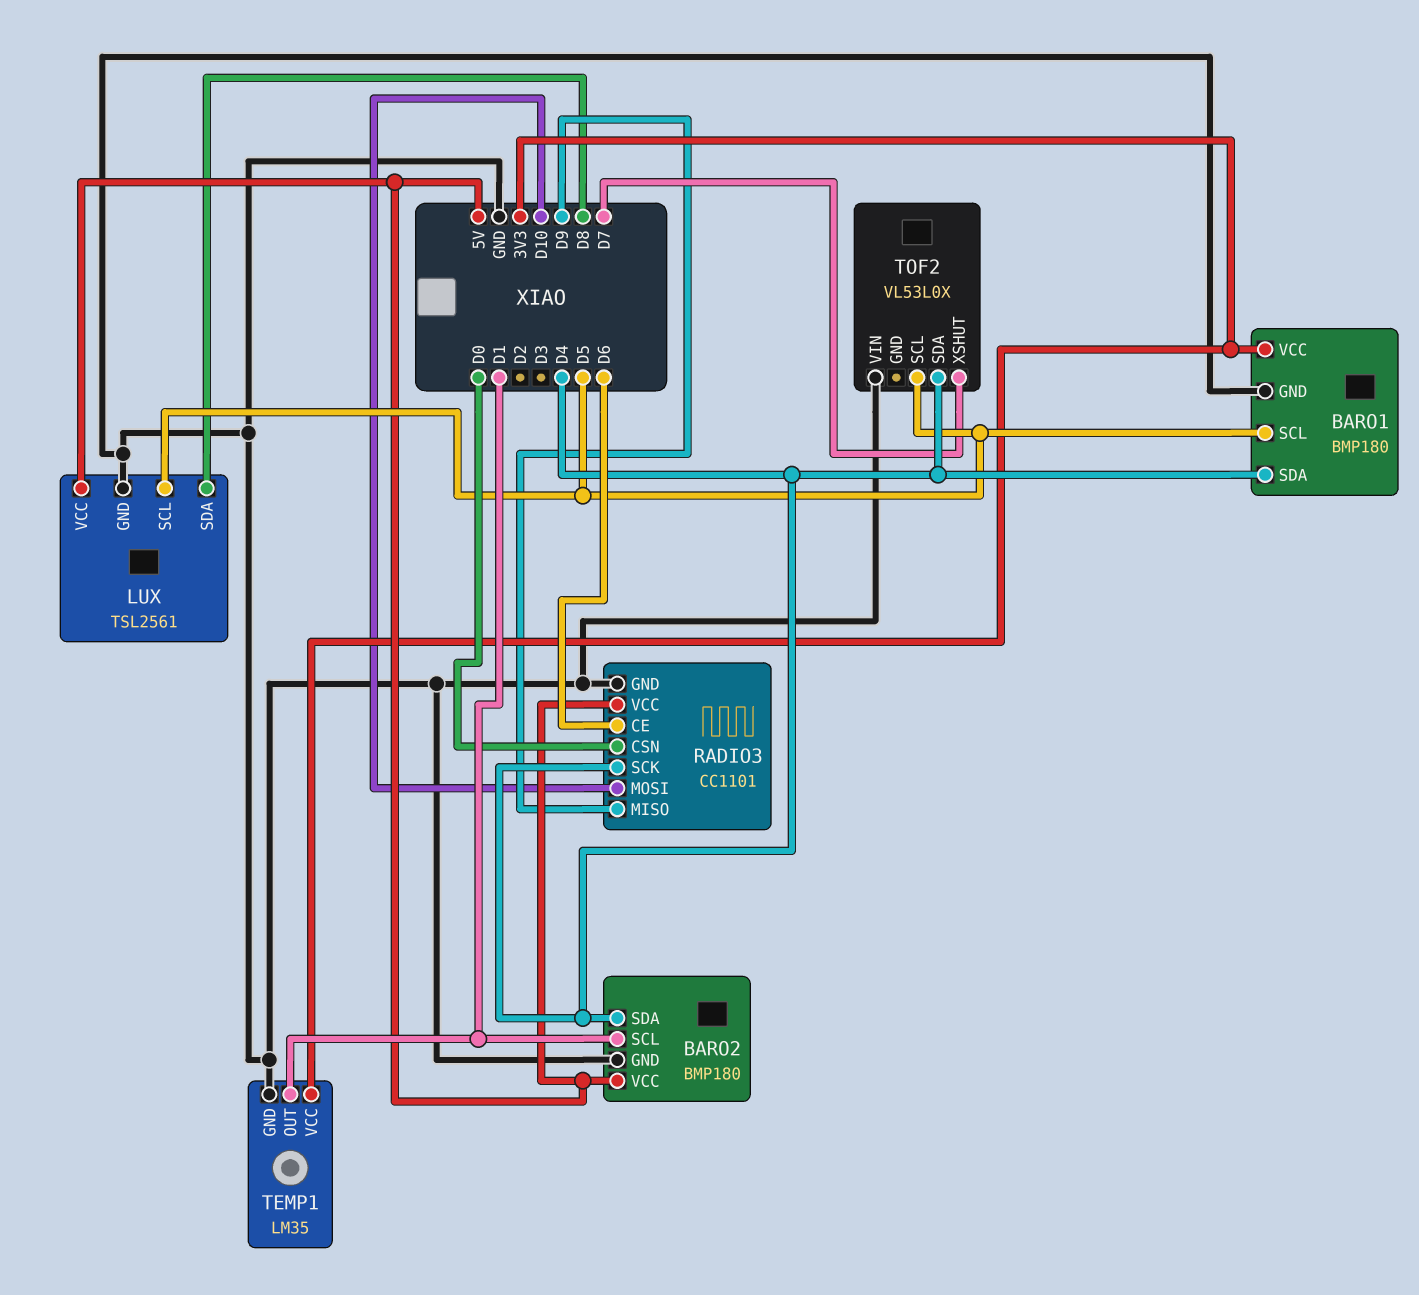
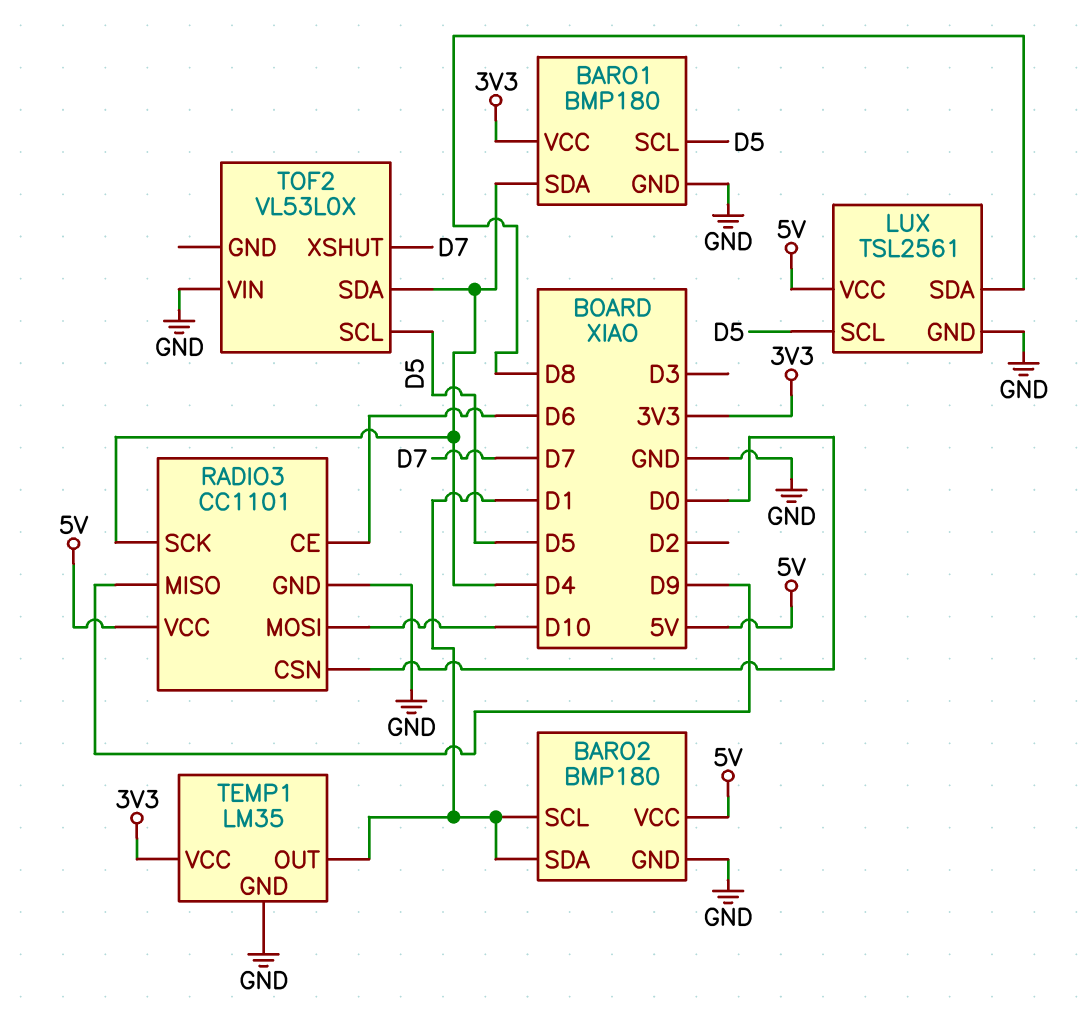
BARO2 pin SDA: D4 -> D1

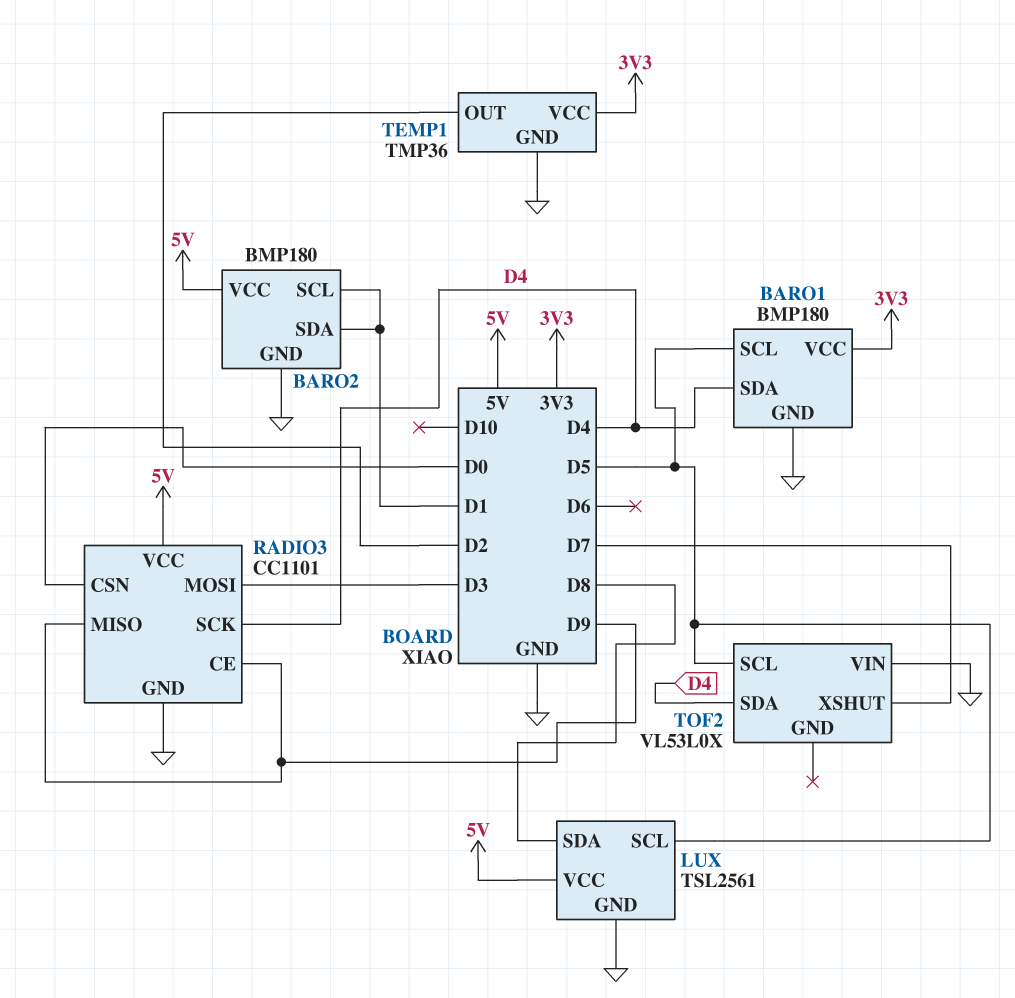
RADIO3 pin CE: D6 -> D9
RADIO3 pin MOSI: D10 -> D3
TEMP1: LM35 -> TMP36
TEMP1 pin OUT: D1 -> D2

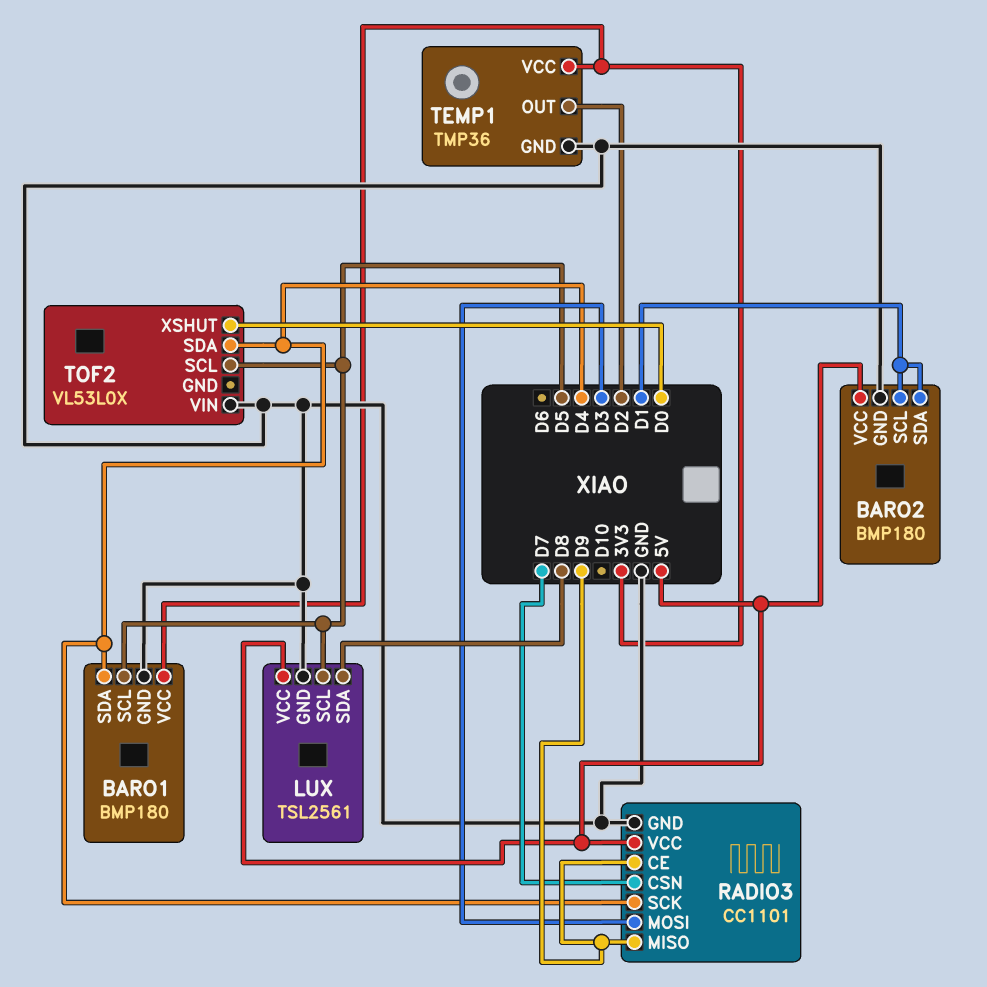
RADIO3 pin CSN: D0 -> D7
TOF2 pin XSHUT: D7 -> D0

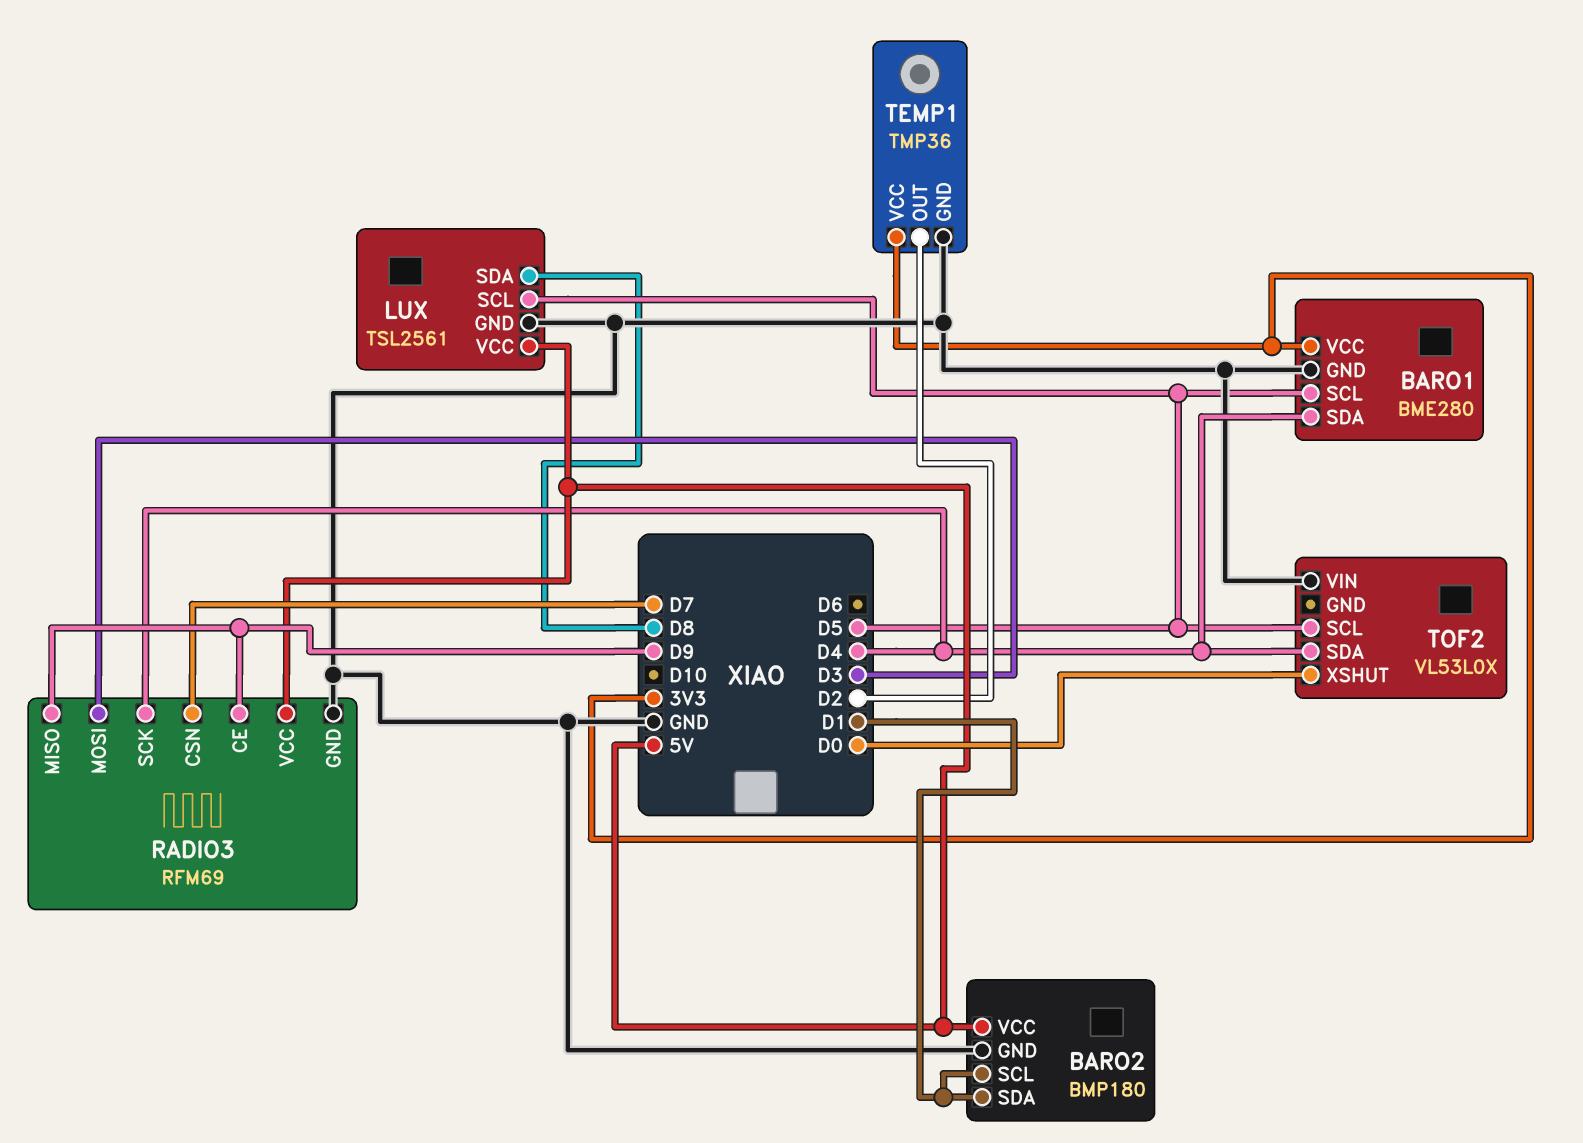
BARO1: BMP180 -> BME280
RADIO3: CC1101 -> RFM69

